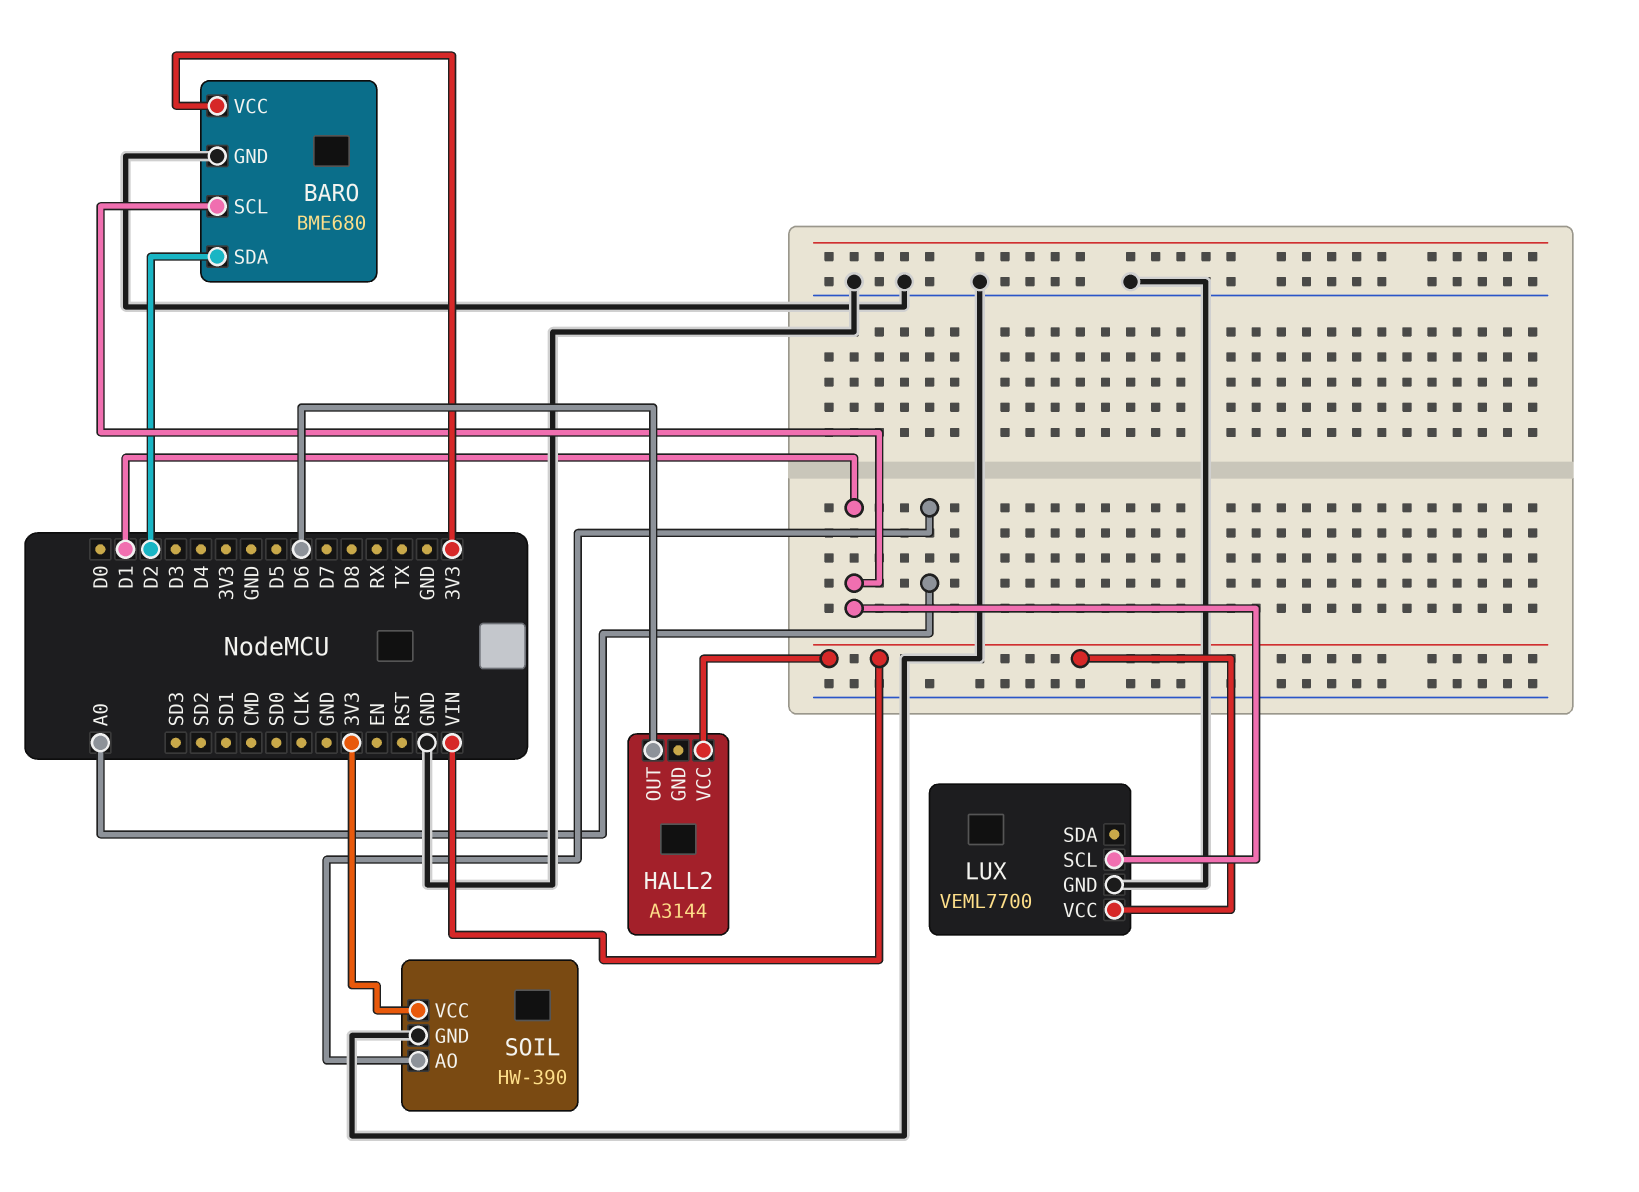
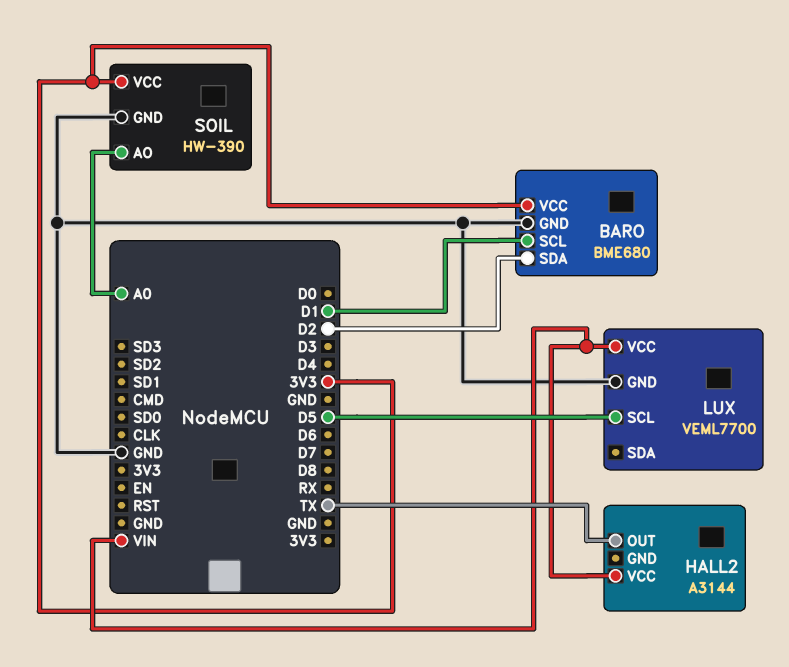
HALL2 pin OUT: D6 -> TX
LUX pin SCL: D1 -> D5

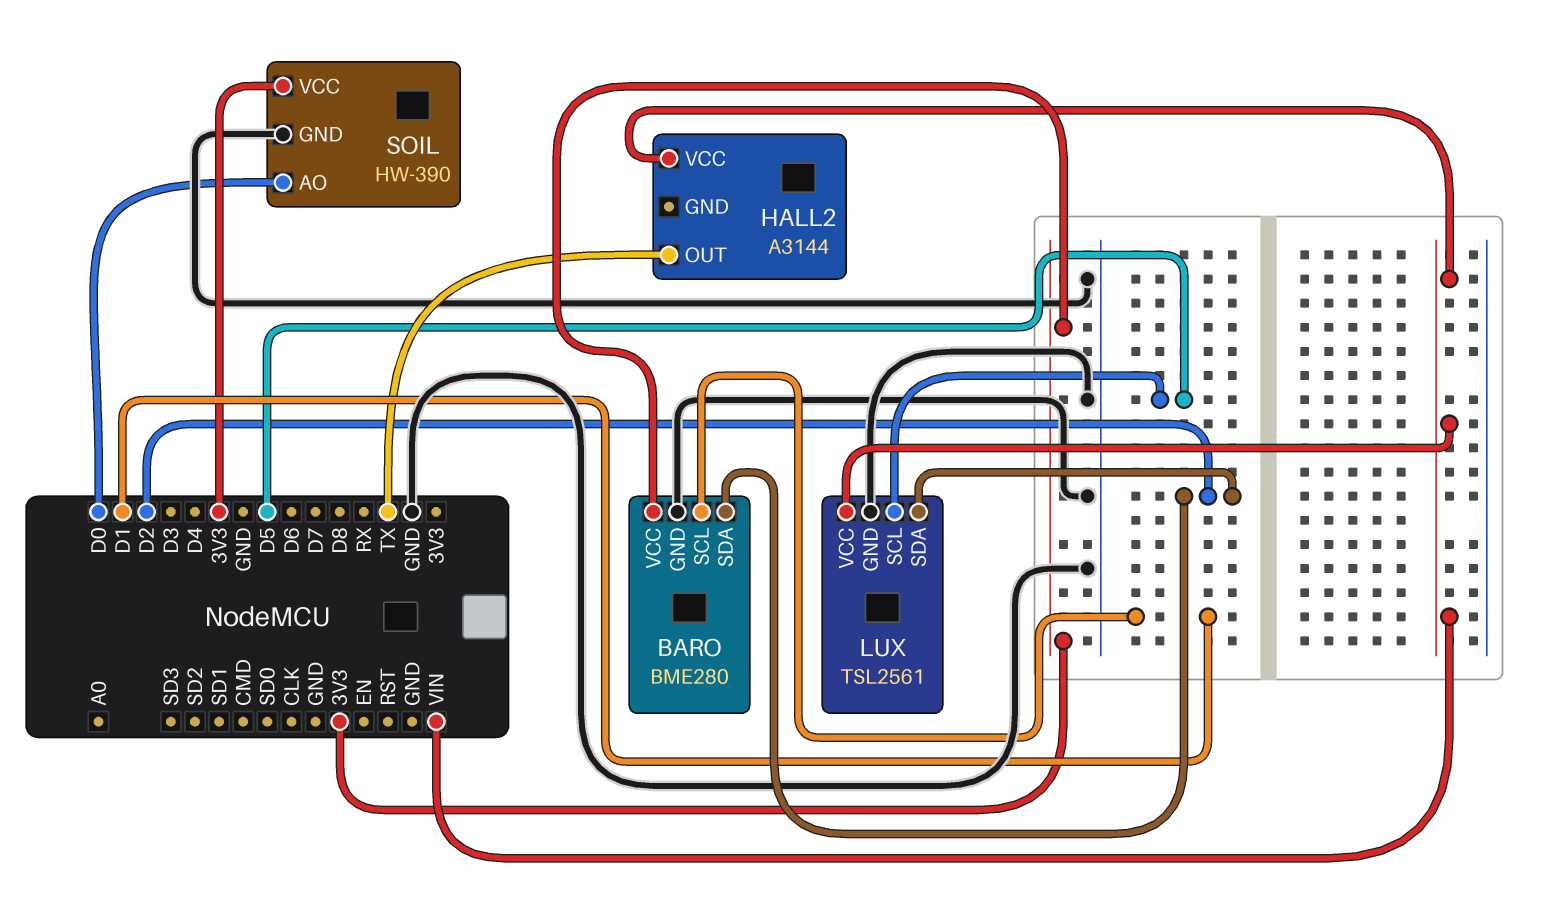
BARO: BME680 -> BME280
LUX: VEML7700 -> TSL2561
LUX pin SDA: none -> D2
SOIL pin AO: A0 -> D0

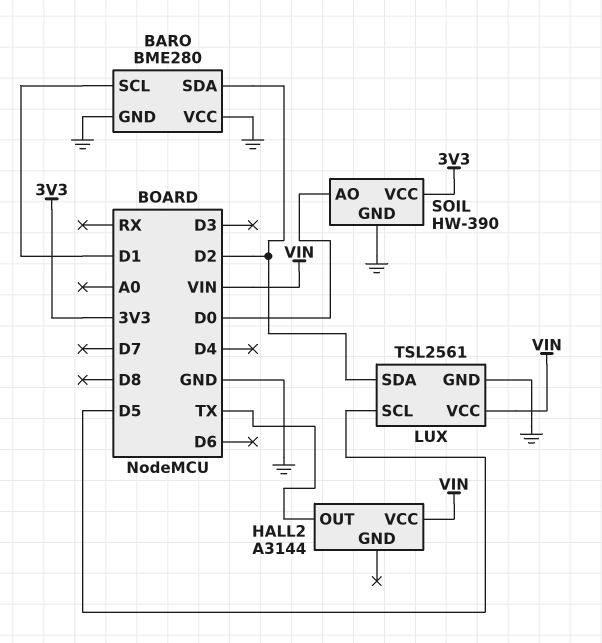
BARO pin VCC: 3V3 -> GND

